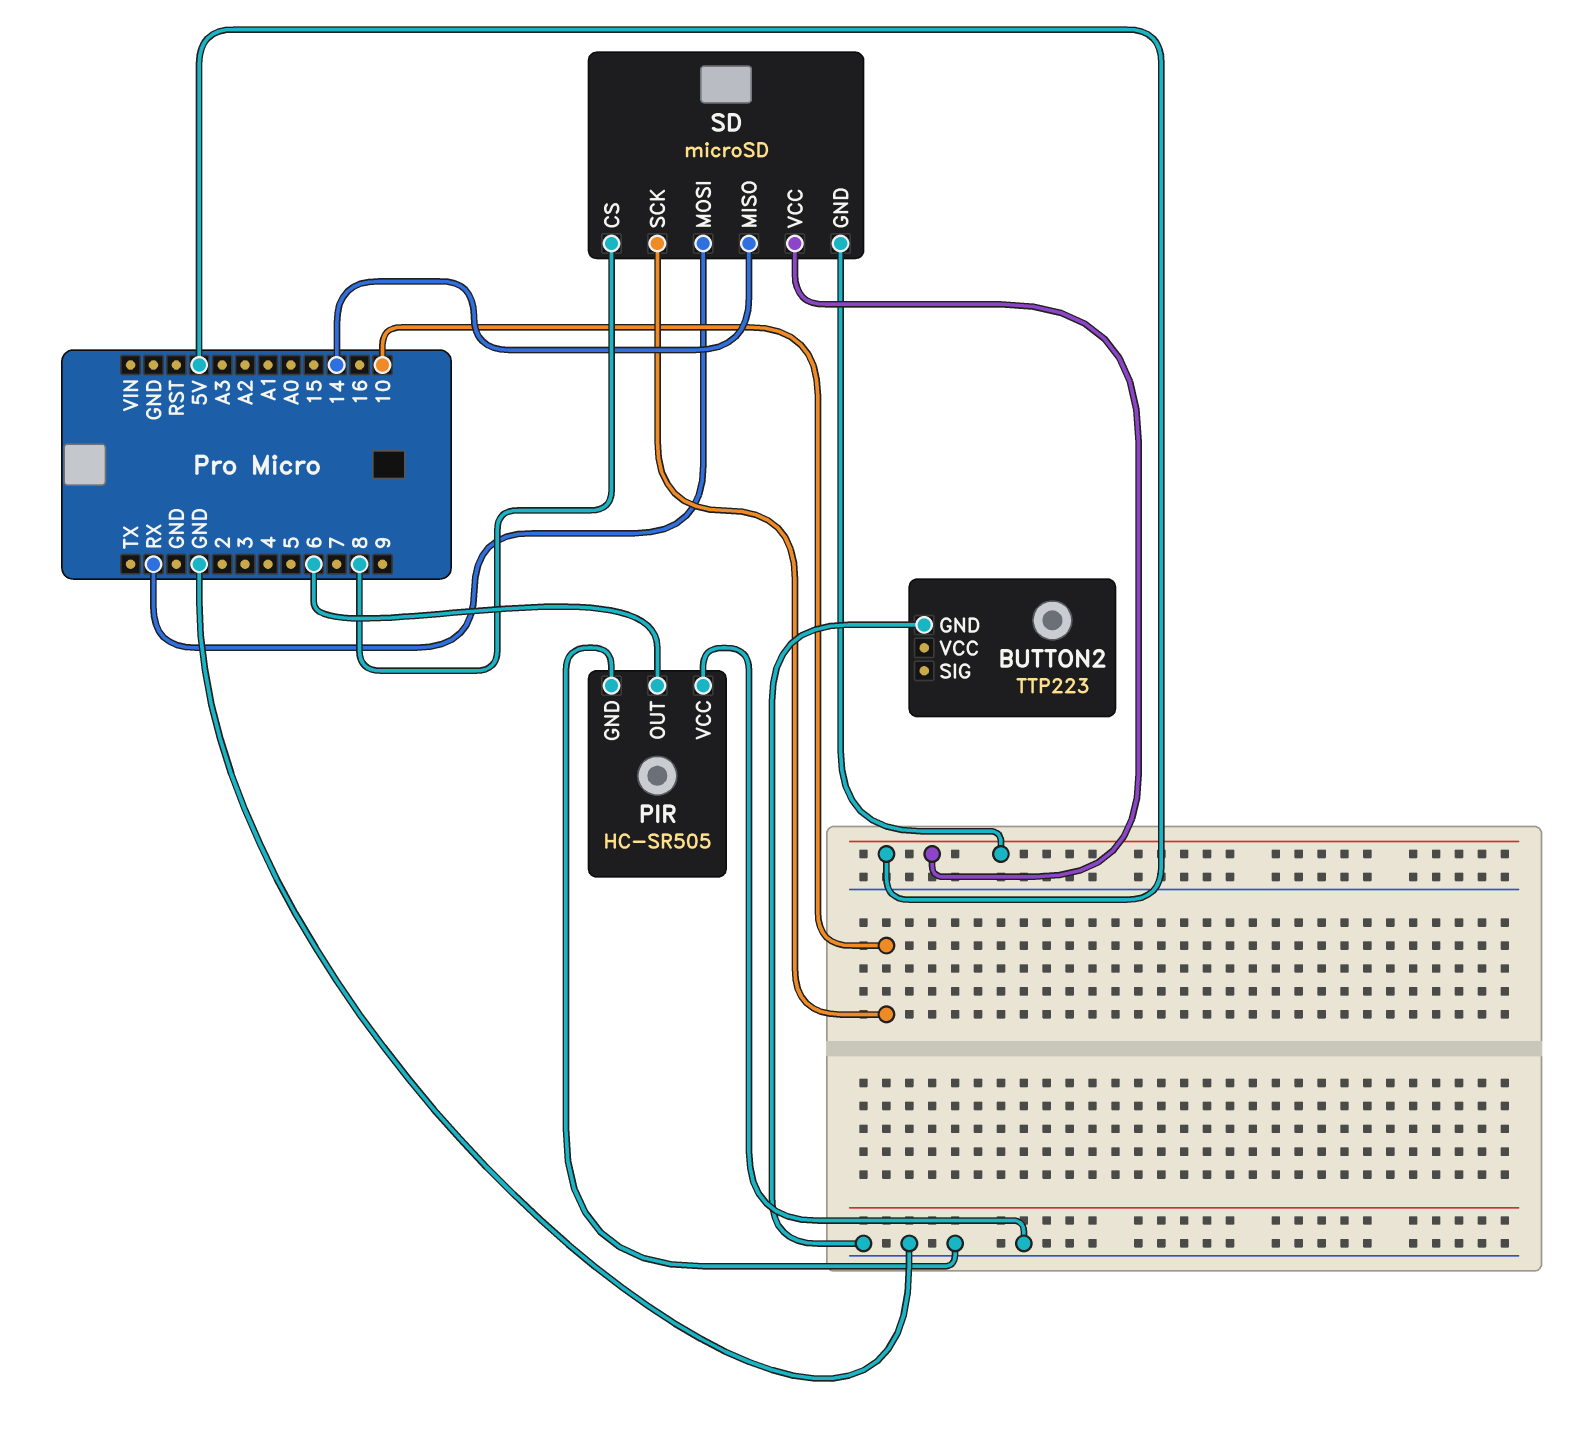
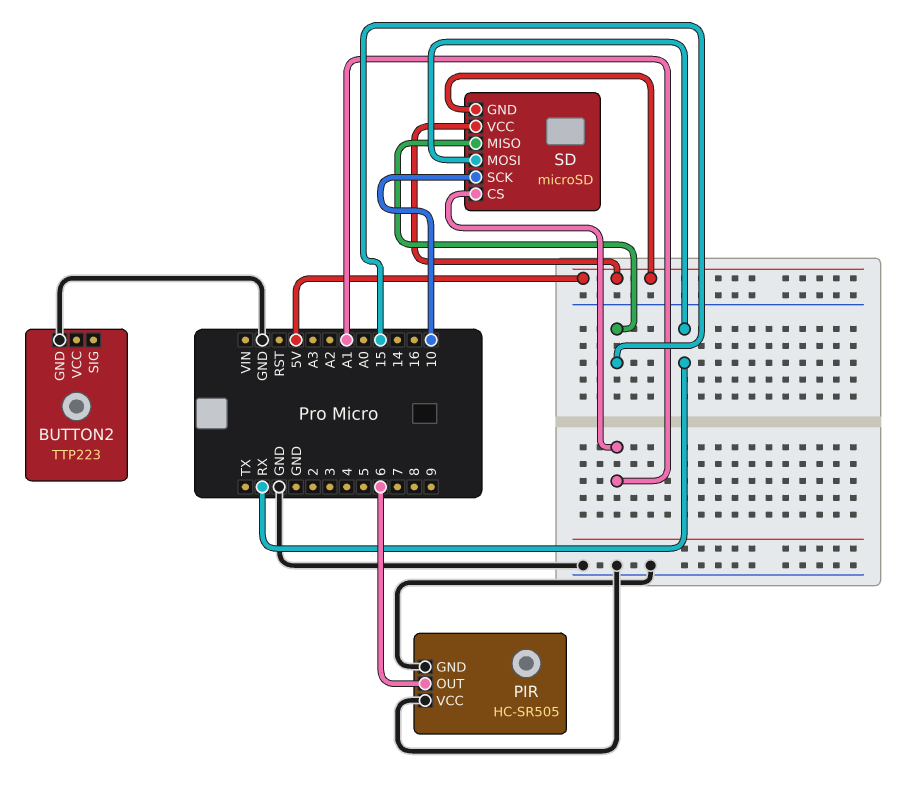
SD pin CS: 8 -> A1
SD pin MISO: 14 -> 15

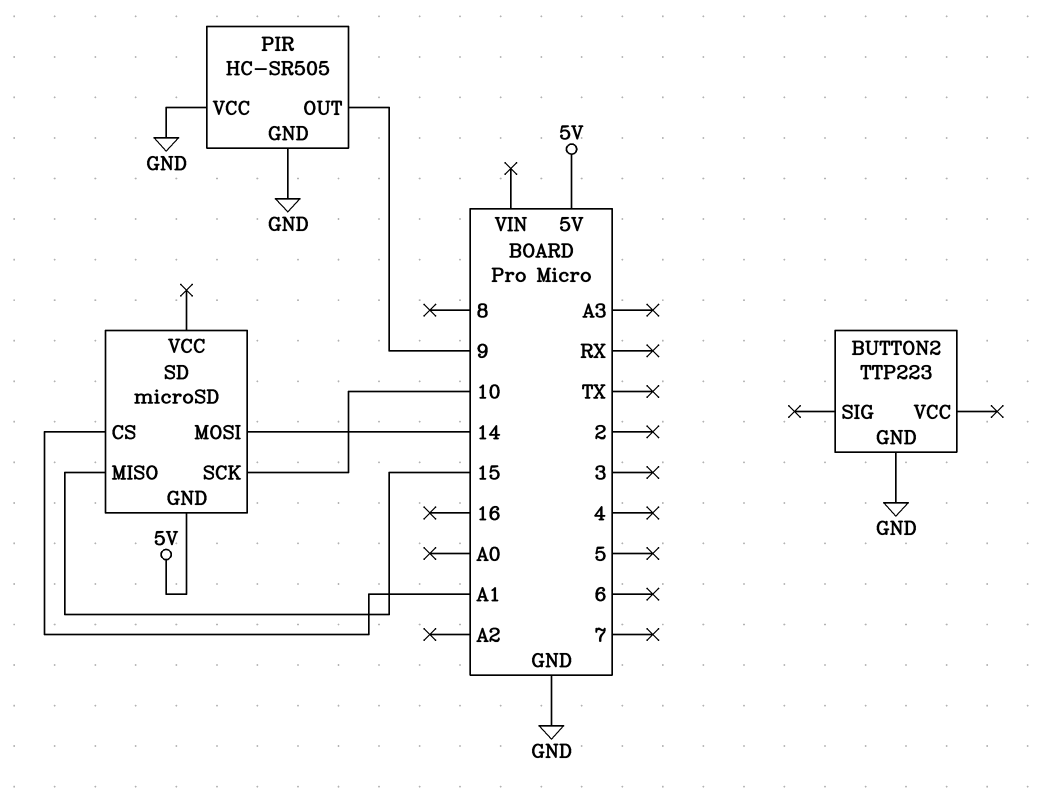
PIR pin OUT: 6 -> 9
SD pin MOSI: RX -> 14
SD pin VCC: 5V -> none

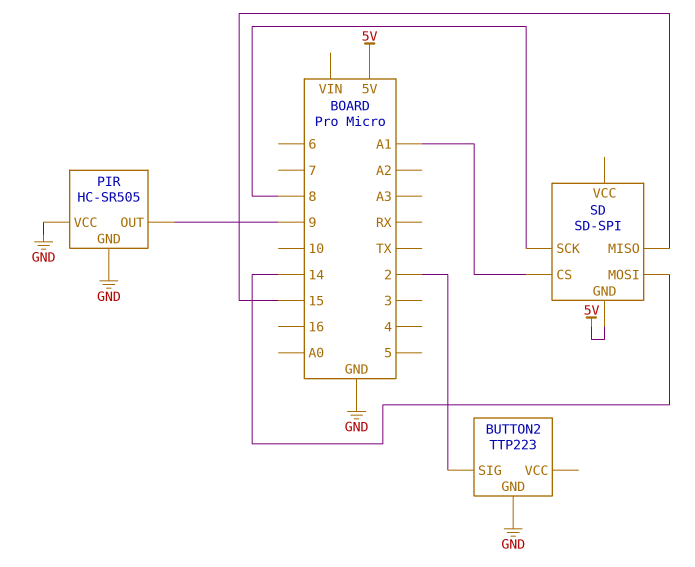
BUTTON2 pin SIG: none -> 2
SD: microSD -> SD-SPI
SD pin SCK: 10 -> 8

